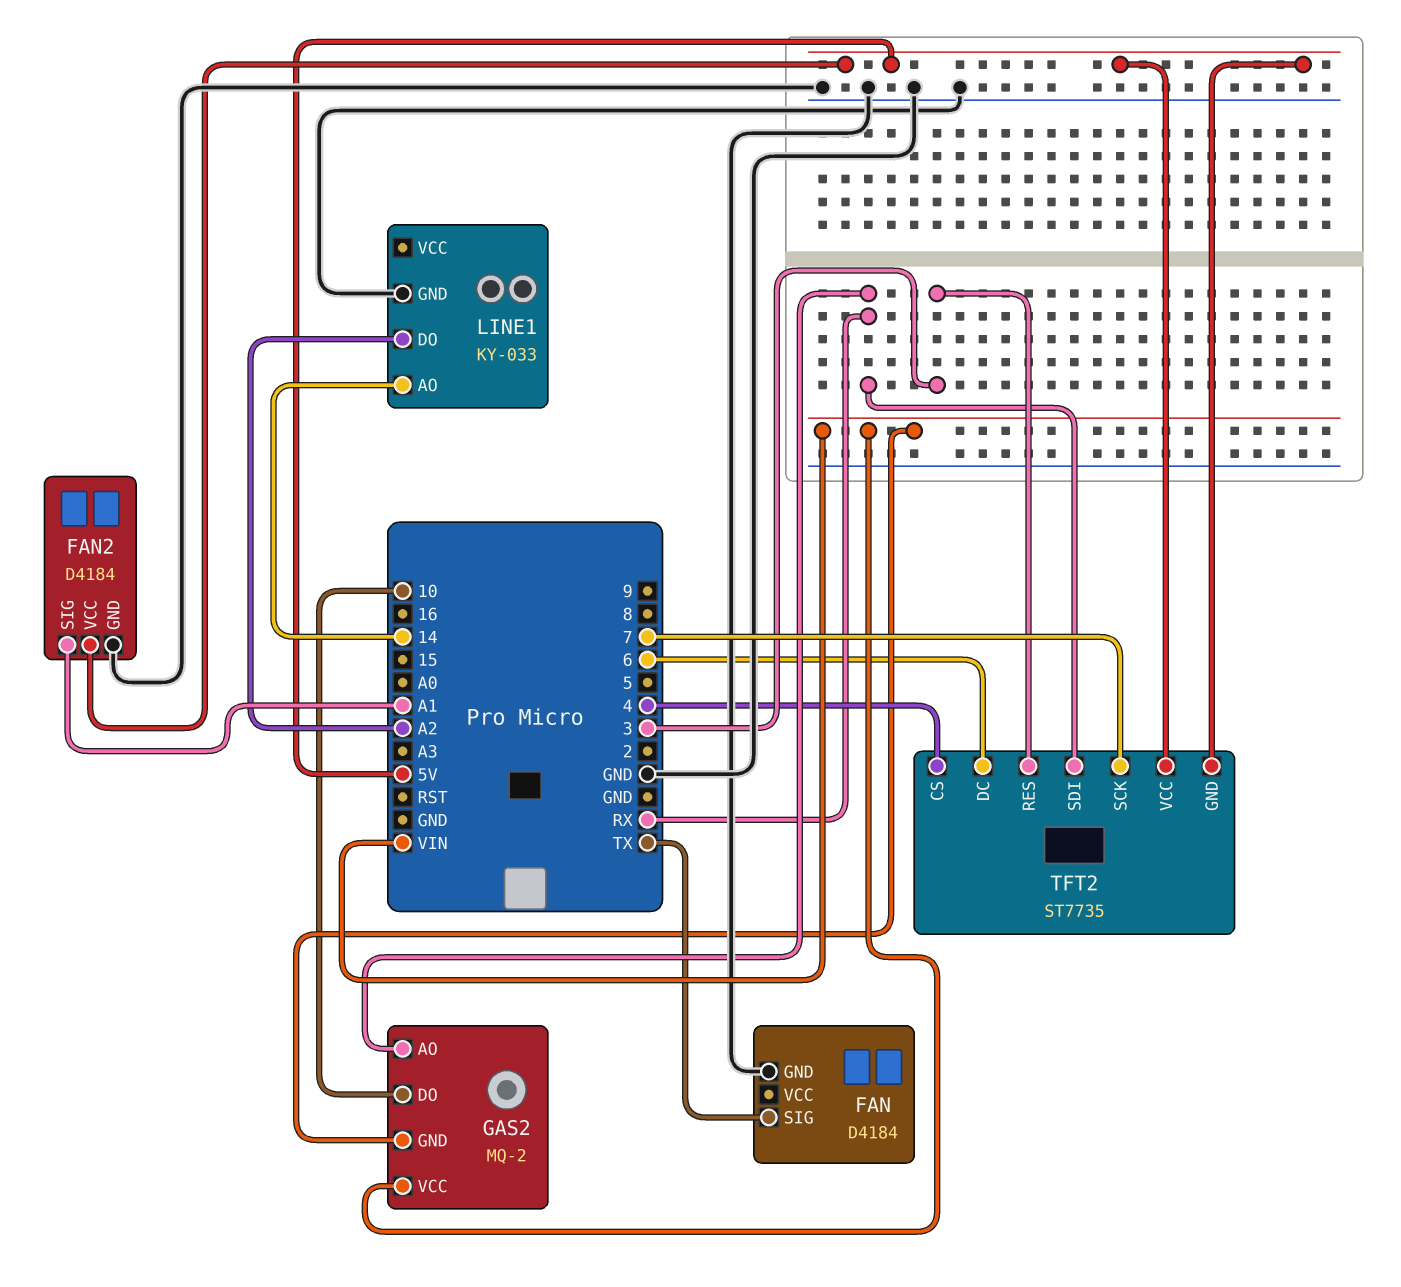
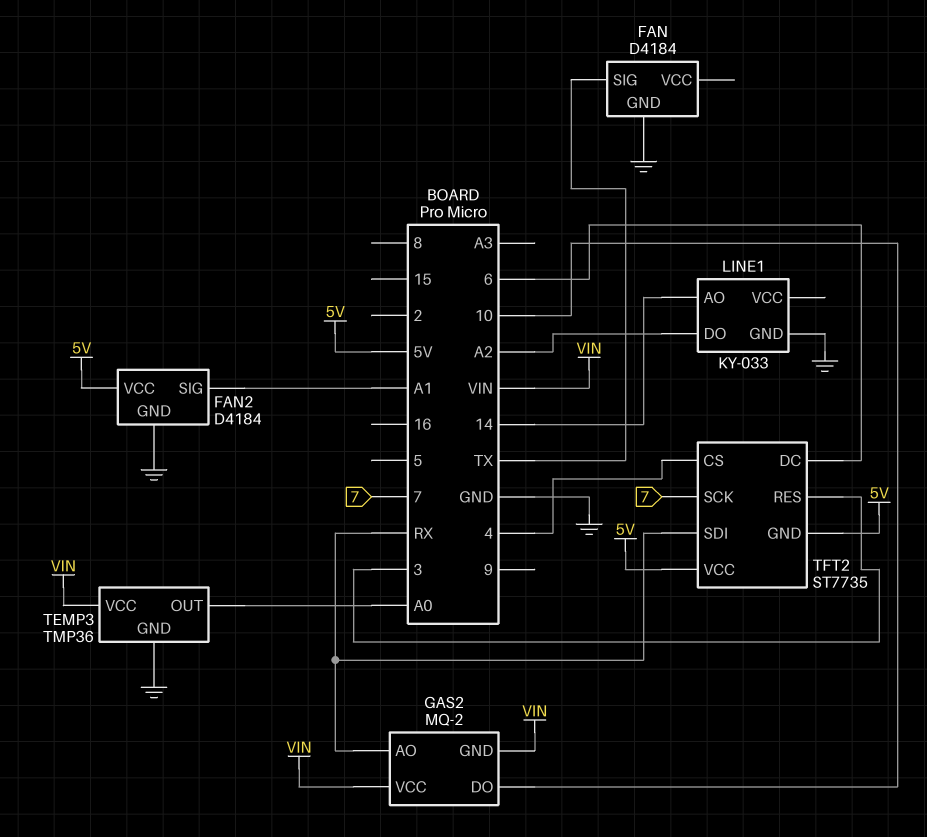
TEMP3: none -> TMP36
TEMP3 pin GND: none -> GND
TEMP3 pin OUT: none -> A0
TEMP3 pin VCC: none -> VIN

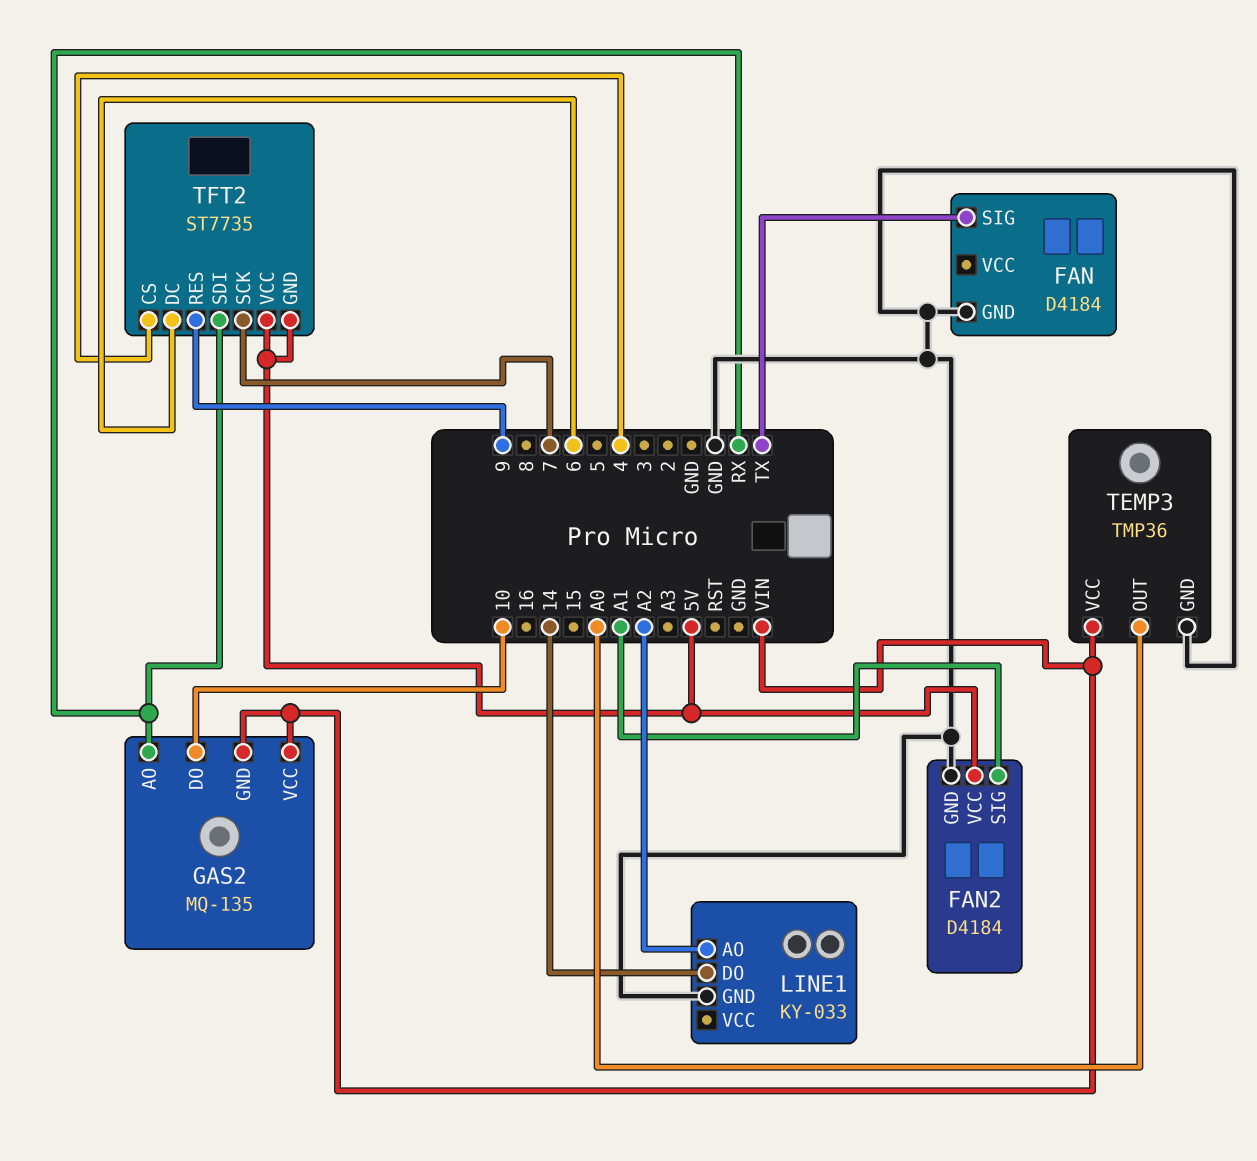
GAS2: MQ-2 -> MQ-135
LINE1 pin AO: 14 -> A2
LINE1 pin DO: A2 -> 14
TFT2 pin RES: 3 -> 9

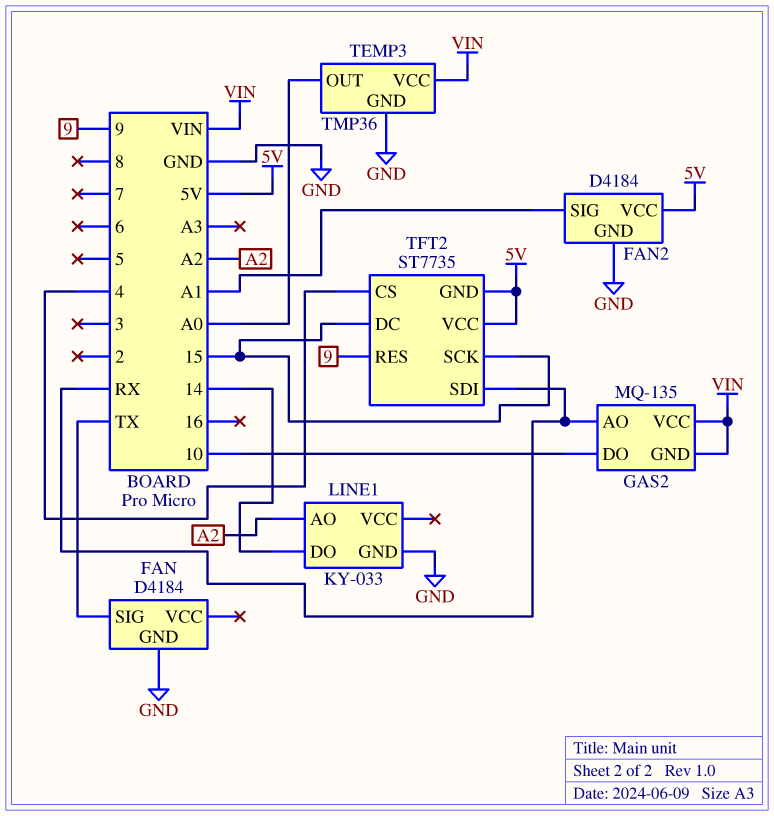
TFT2 pin DC: 6 -> 15
TFT2 pin SCK: 7 -> 15

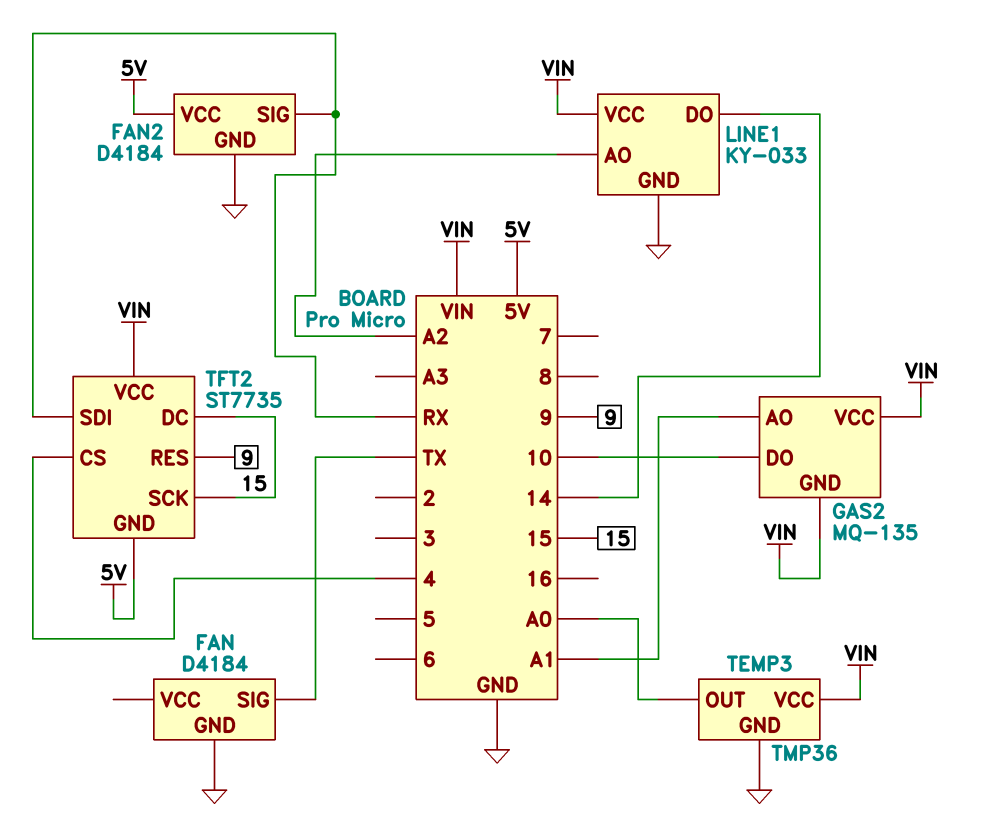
FAN2 pin SIG: A1 -> RX
GAS2 pin AO: RX -> A1
LINE1 pin VCC: none -> VIN
TFT2 pin VCC: 5V -> VIN

